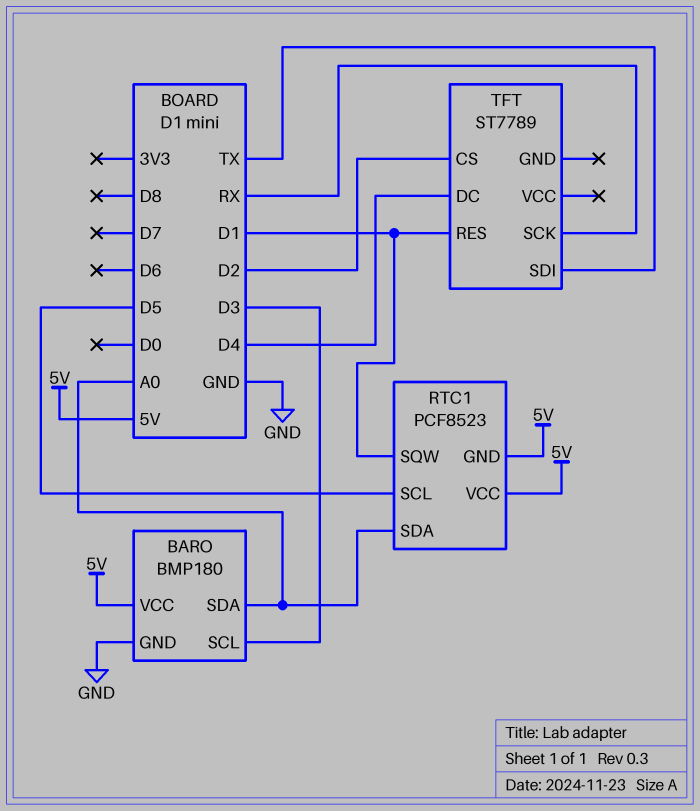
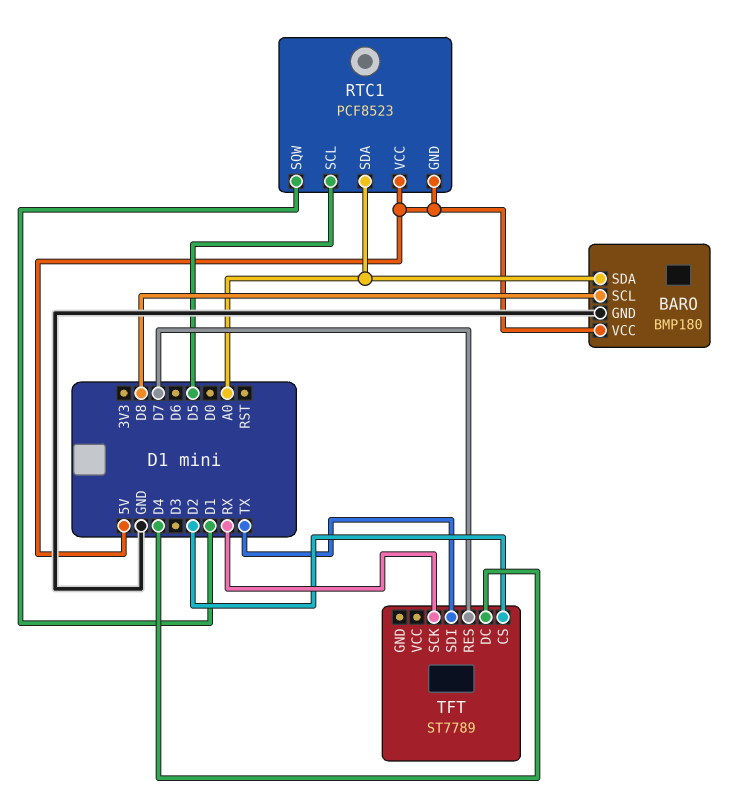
BARO pin SCL: D3 -> D8
TFT pin RES: D1 -> D7

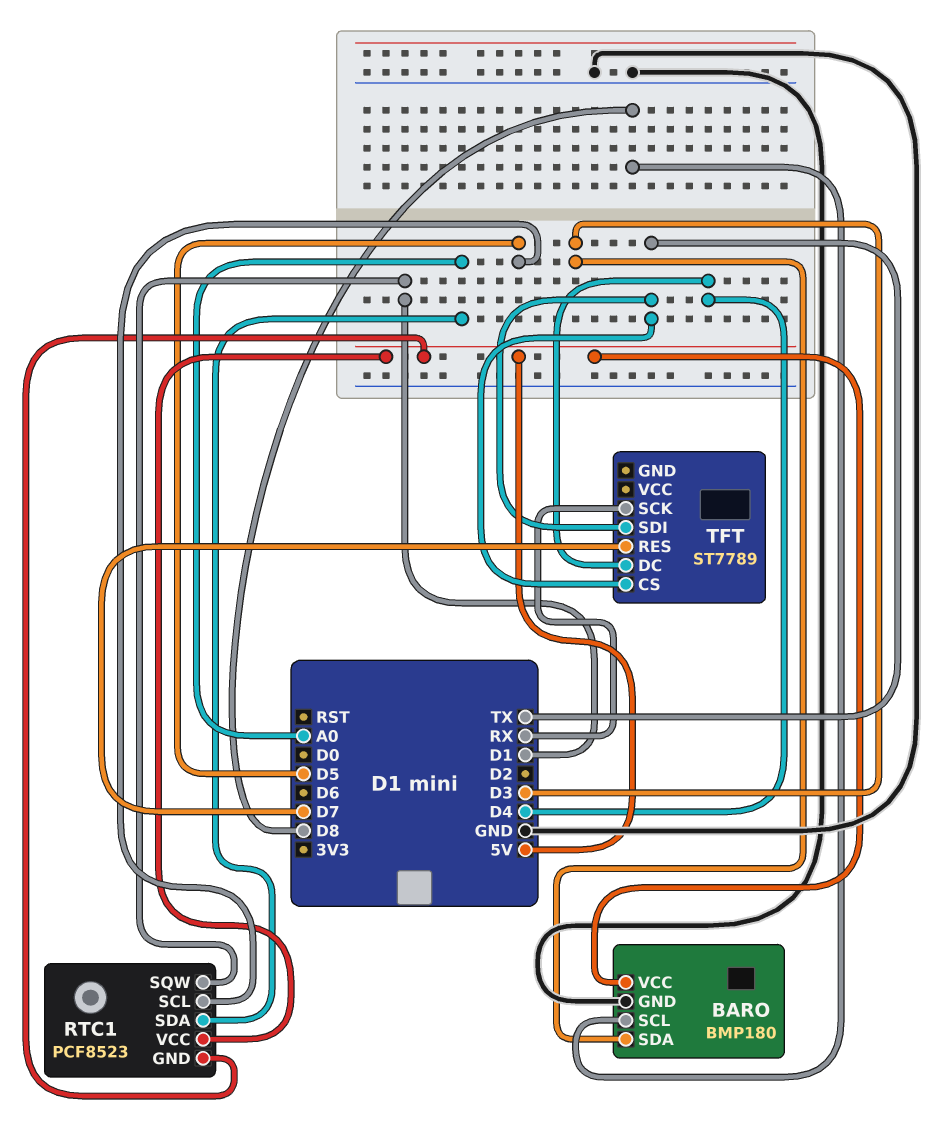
BARO pin SDA: A0 -> D3
TFT pin CS: D2 -> TX

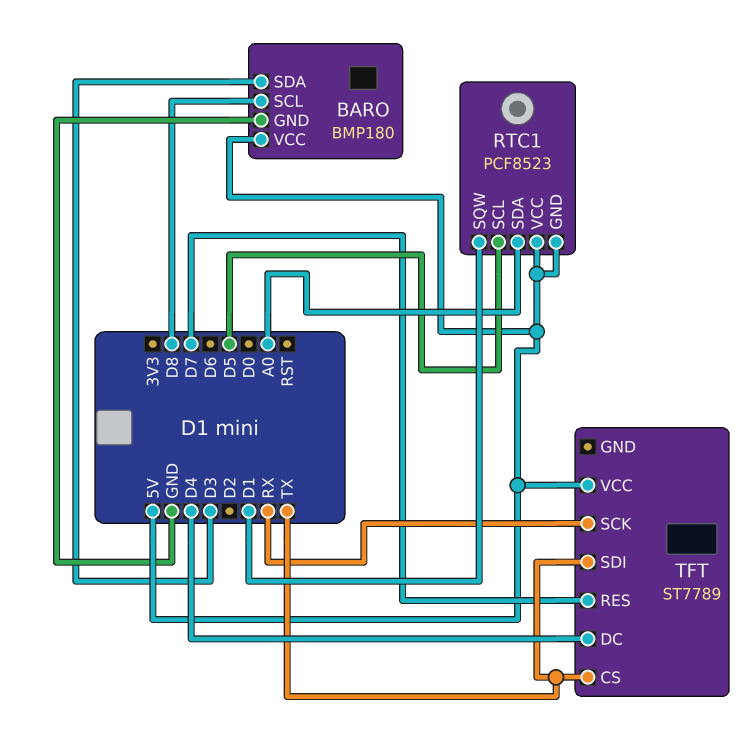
TFT pin VCC: none -> 5V

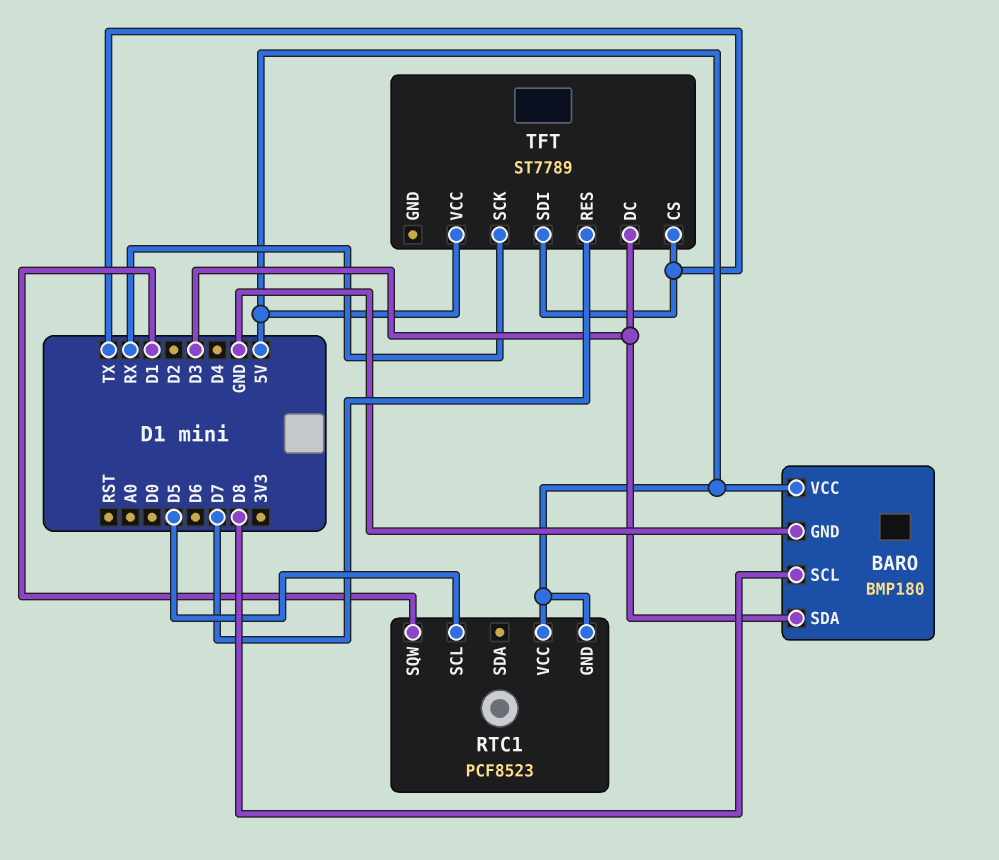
RTC1 pin SDA: A0 -> none
TFT pin DC: D4 -> D3

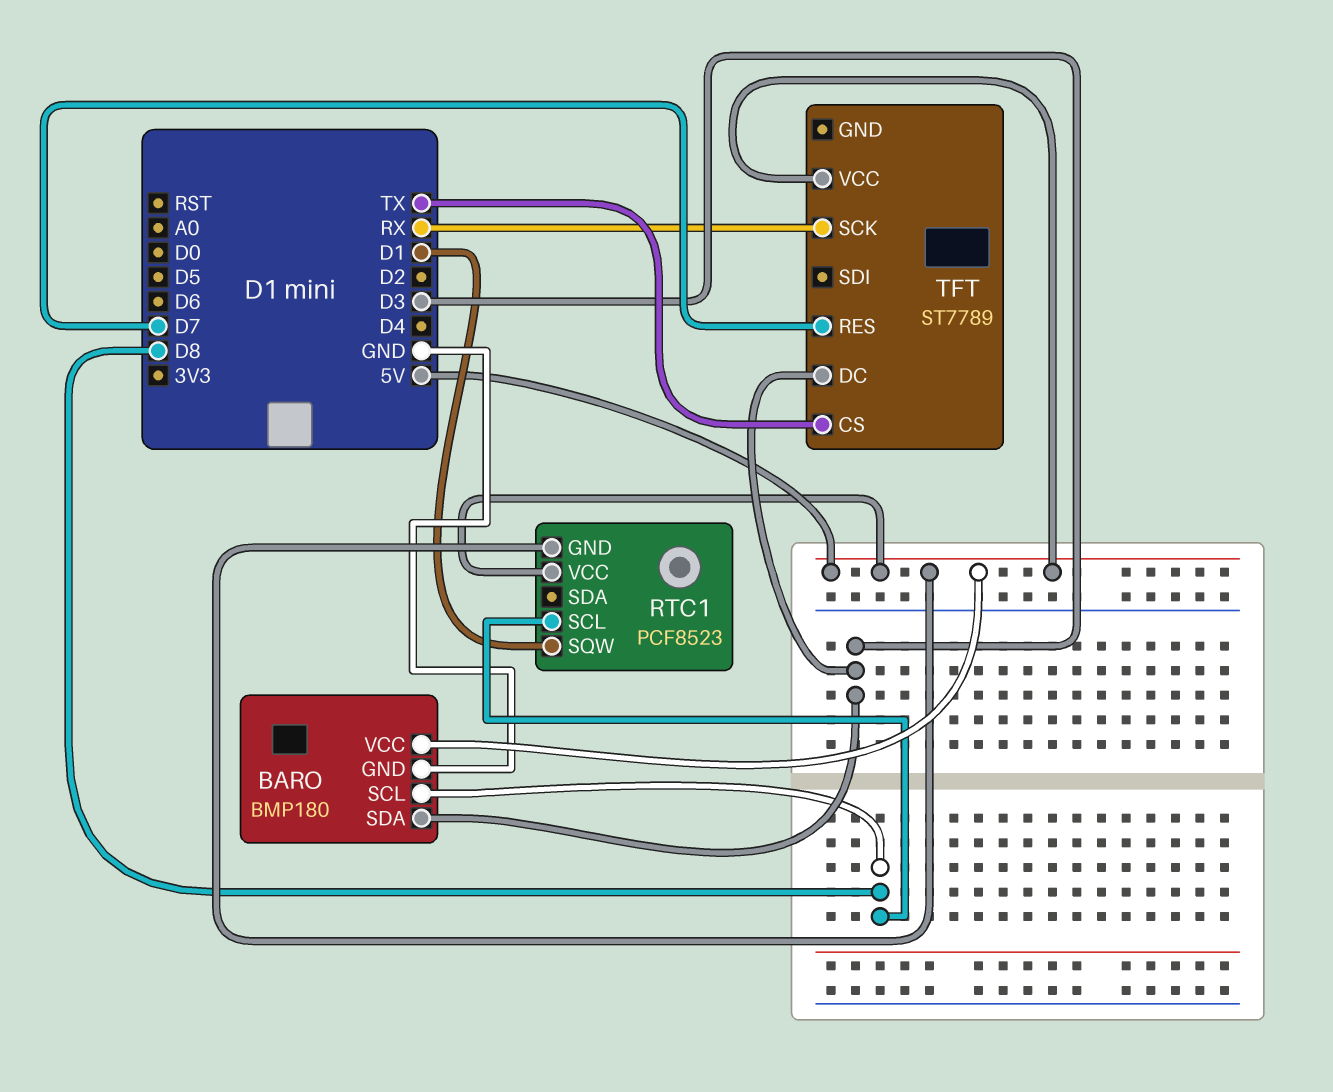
RTC1 pin SCL: D5 -> D8
TFT pin SDI: TX -> none

